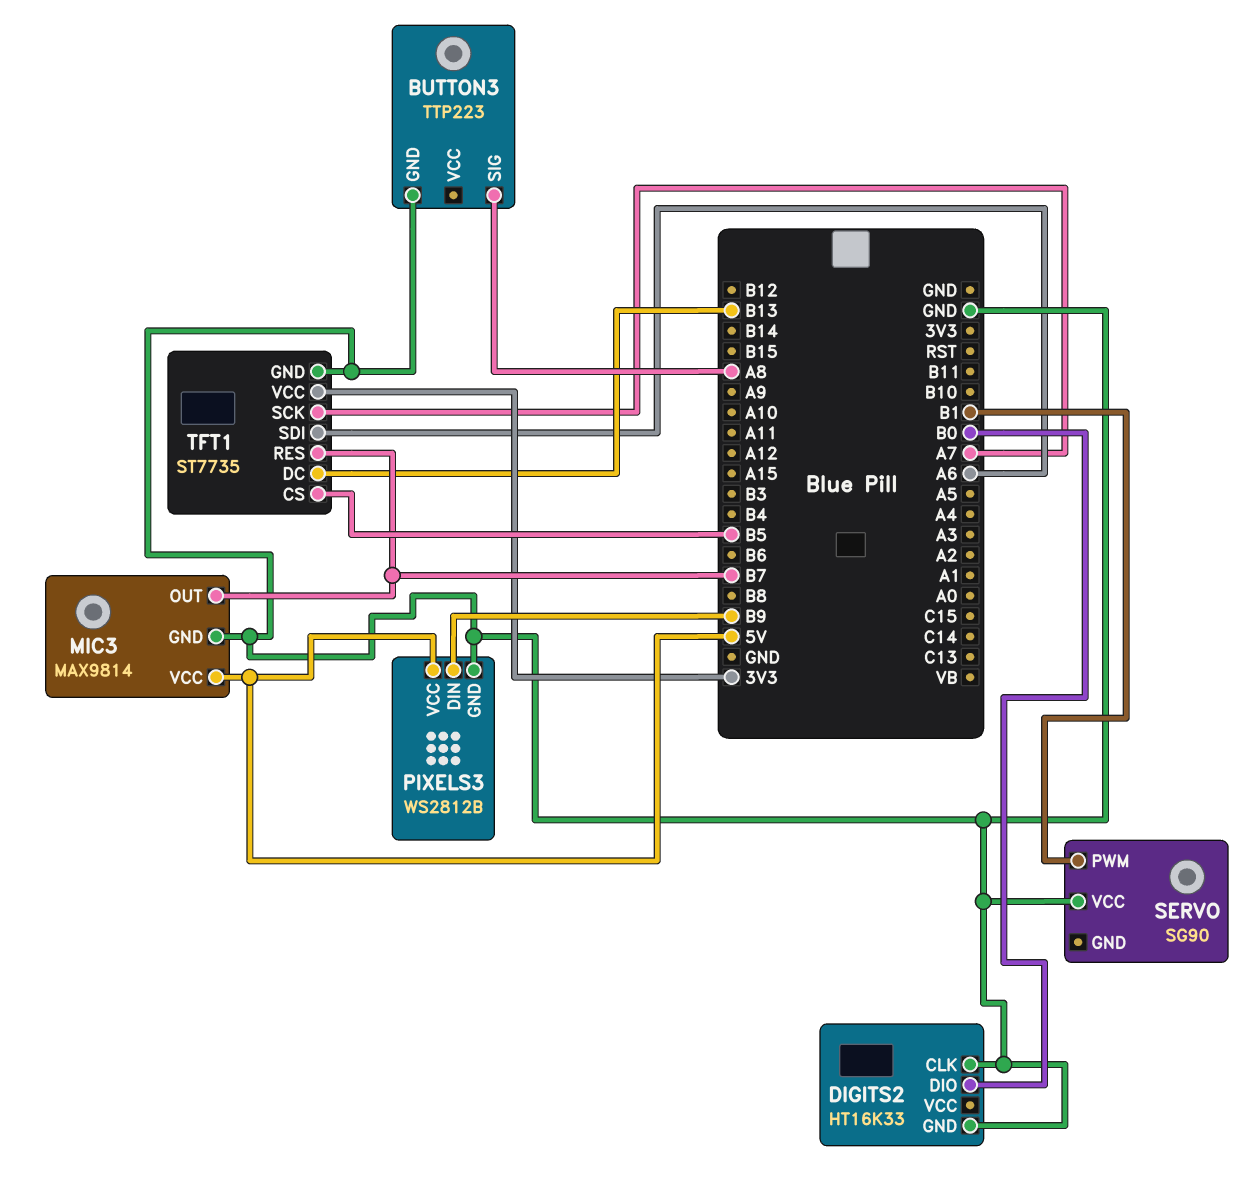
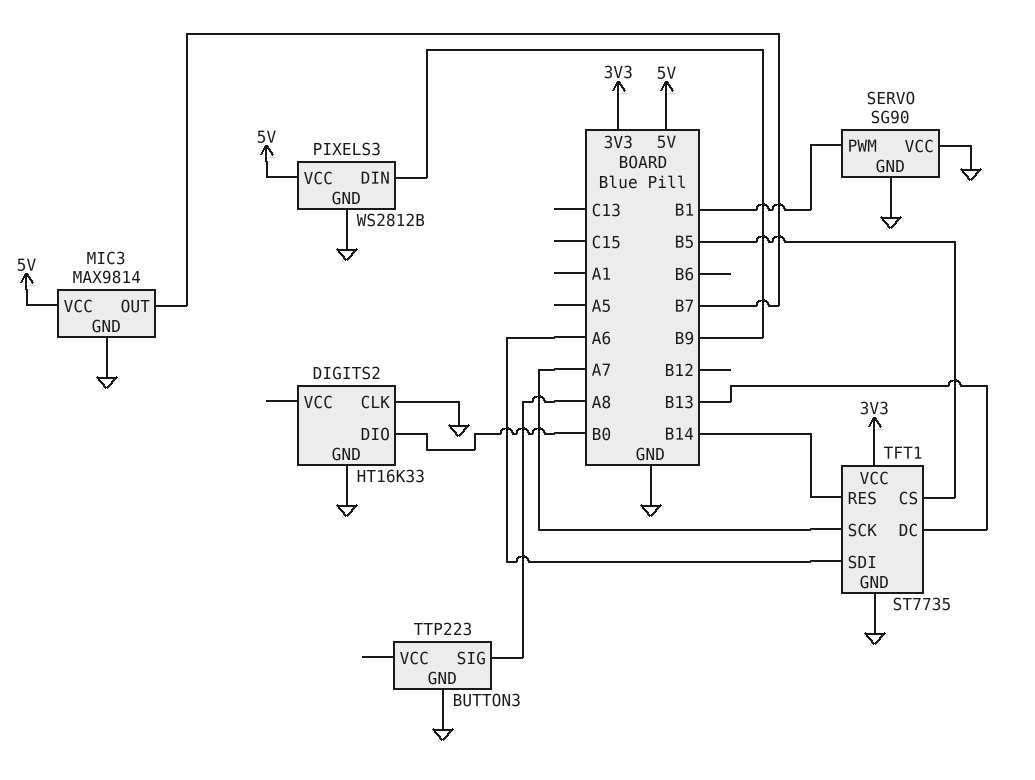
SERVO pin GND: none -> GND
TFT1 pin RES: B7 -> B14

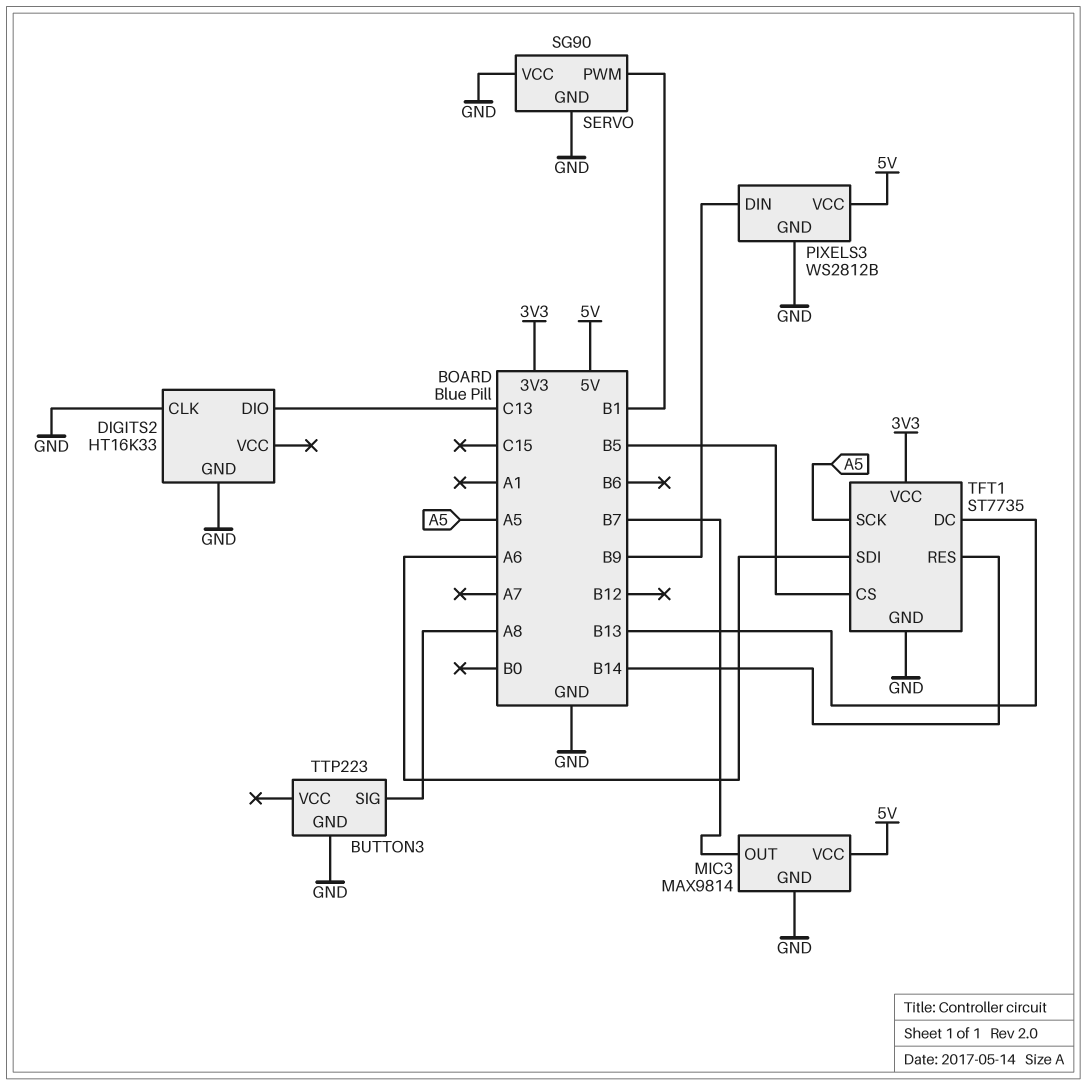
DIGITS2 pin DIO: B0 -> C13
TFT1 pin SCK: A7 -> A5

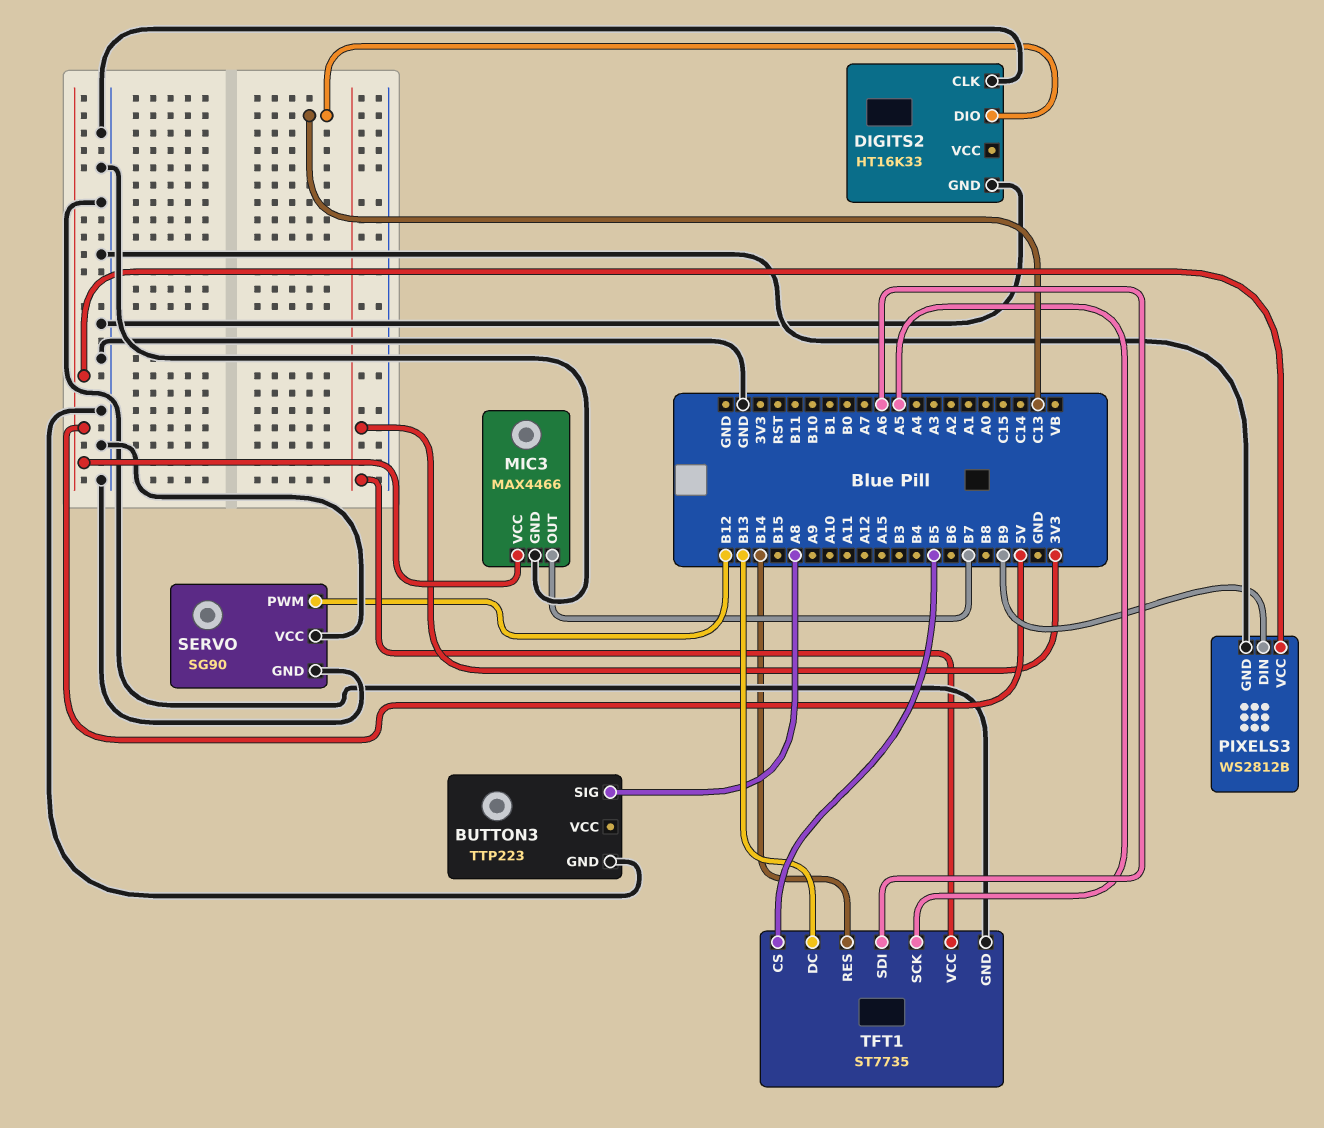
MIC3: MAX9814 -> MAX4466
SERVO pin PWM: B1 -> B12

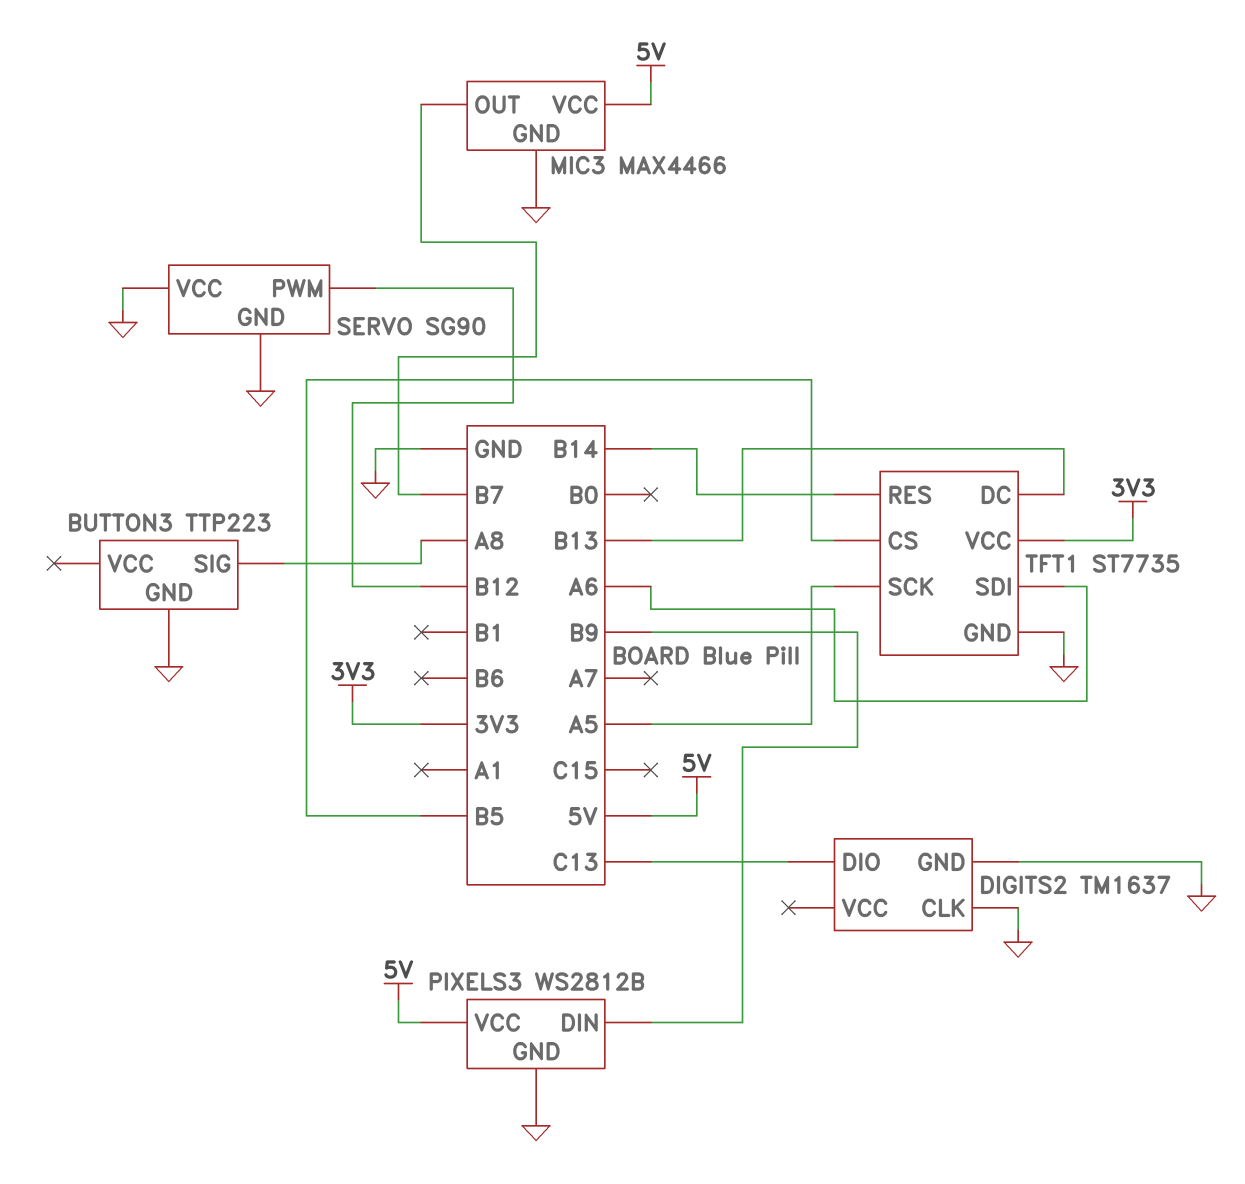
DIGITS2: HT16K33 -> TM1637

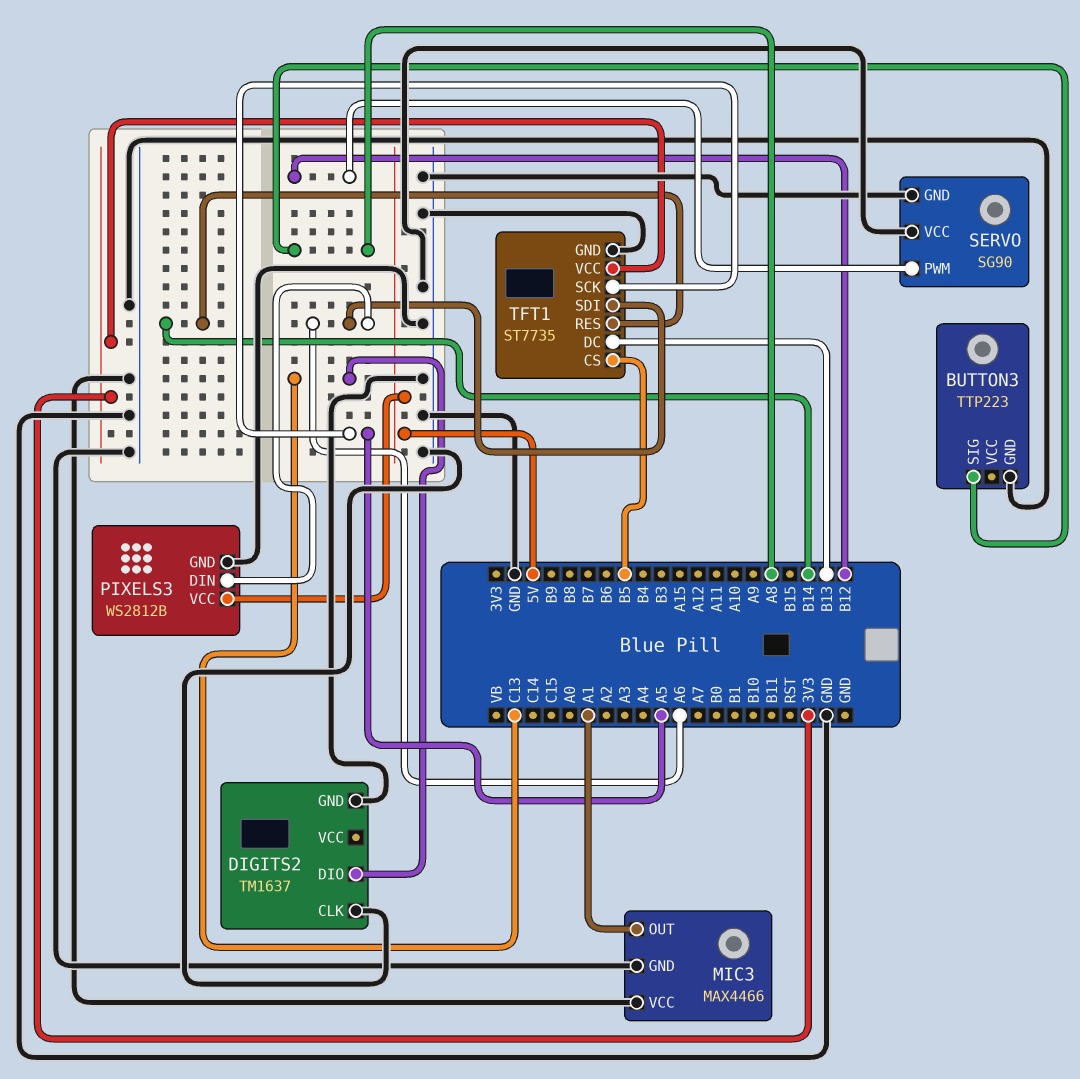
MIC3 pin OUT: B7 -> A1
MIC3 pin VCC: 5V -> GND
PIXELS3 pin DIN: B9 -> A6

